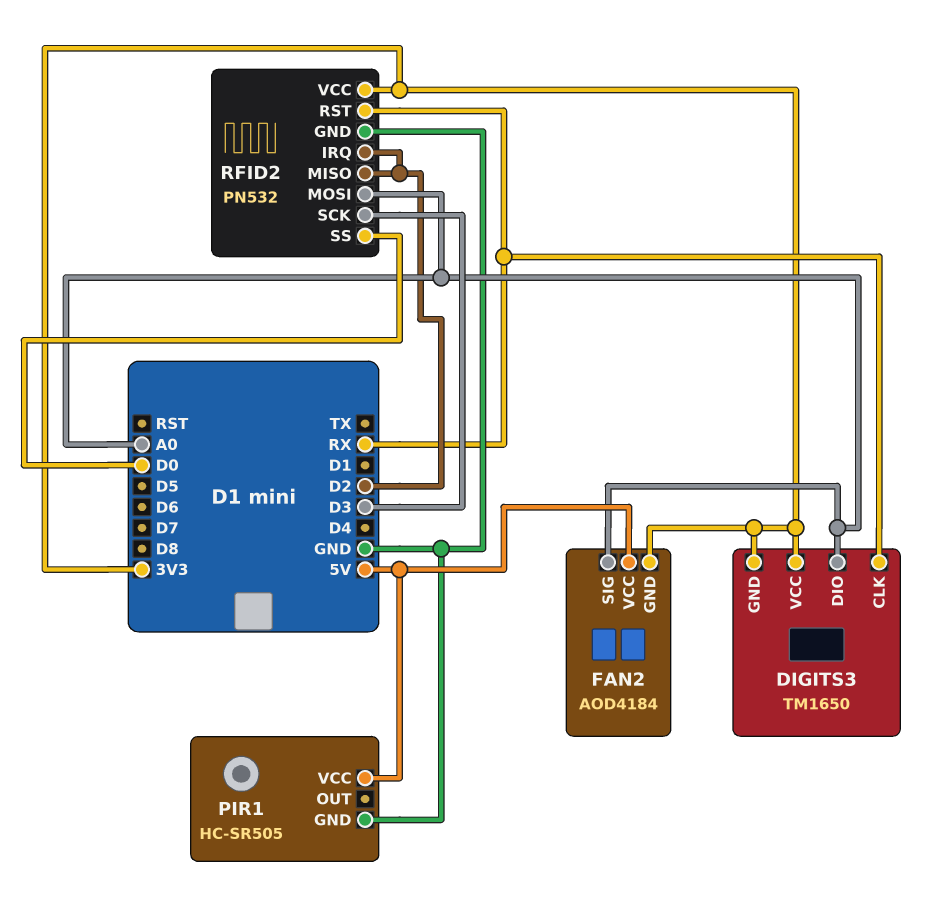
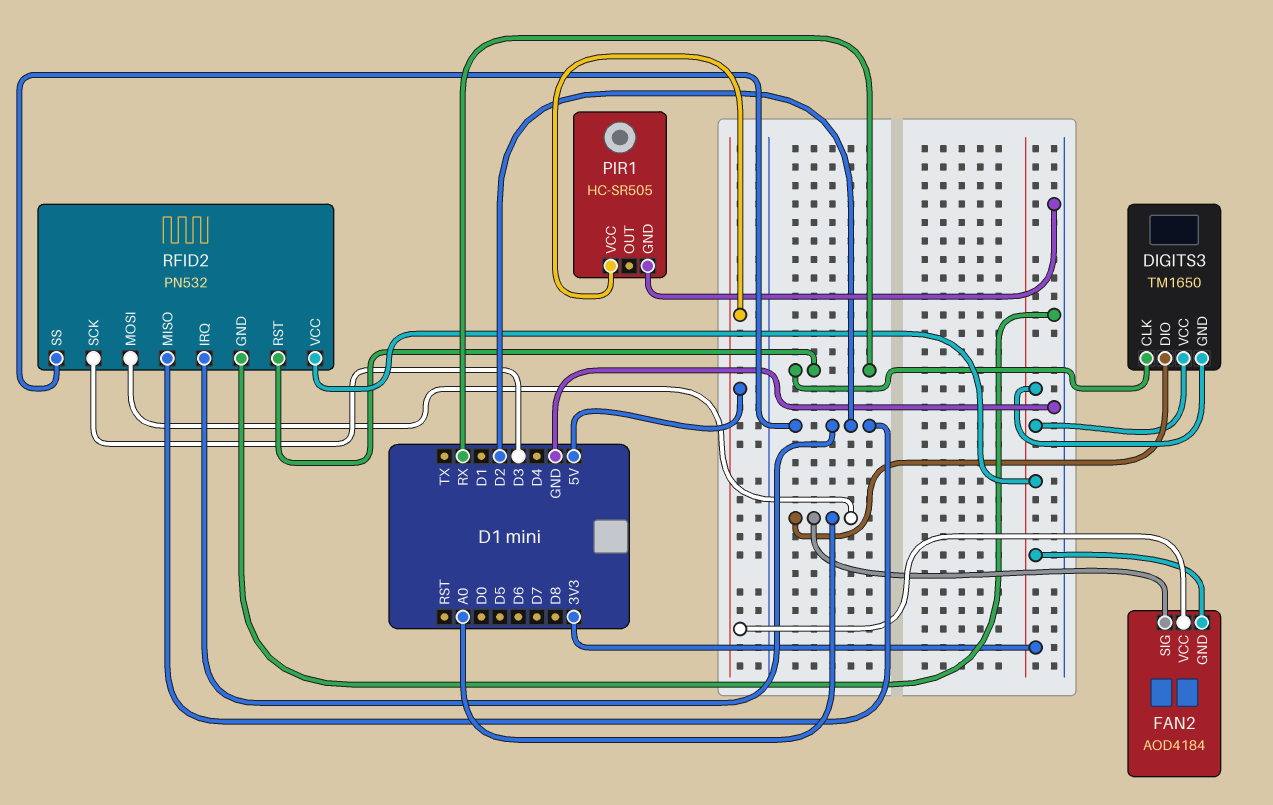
RFID2 pin SS: D0 -> D2

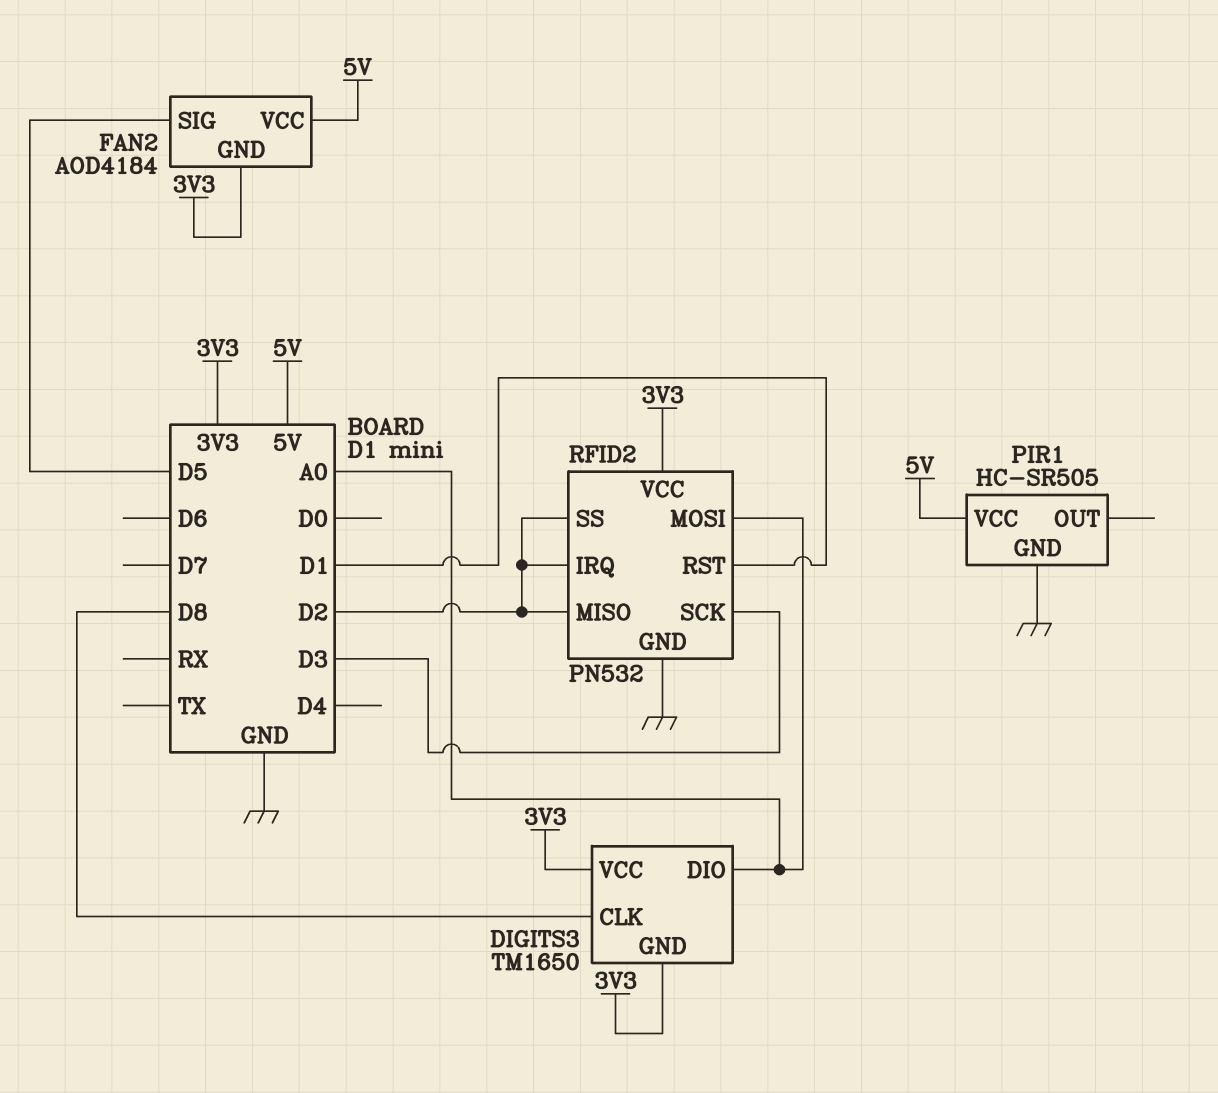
DIGITS3 pin CLK: RX -> D8
FAN2 pin SIG: A0 -> D5
RFID2 pin RST: RX -> D1

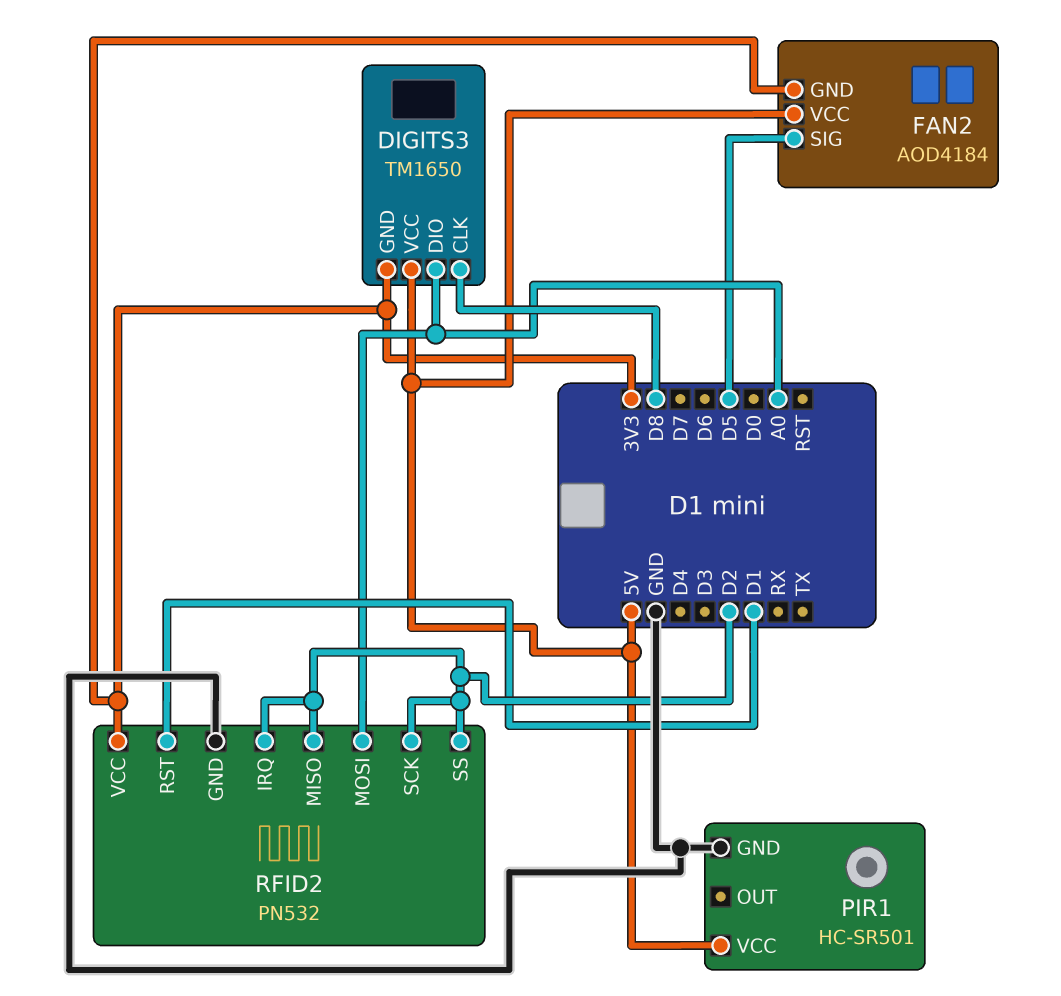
DIGITS3 pin VCC: 3V3 -> 5V
PIR1: HC-SR505 -> HC-SR501
RFID2 pin SCK: D3 -> D2

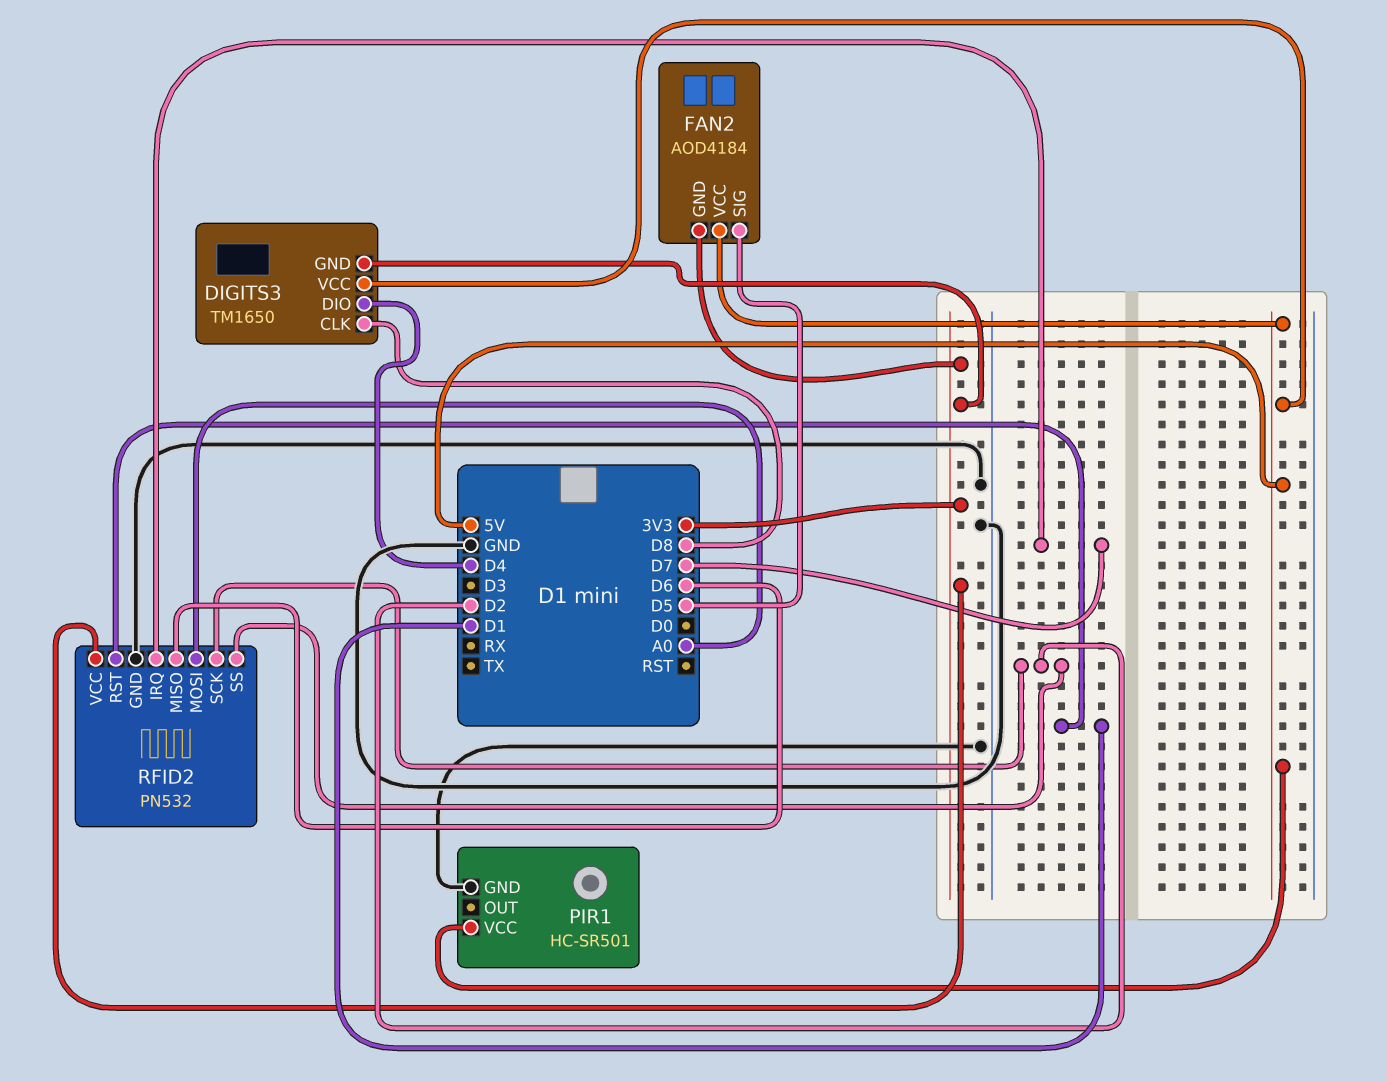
DIGITS3 pin DIO: A0 -> D4
RFID2 pin IRQ: D2 -> D7
RFID2 pin MISO: D2 -> D6

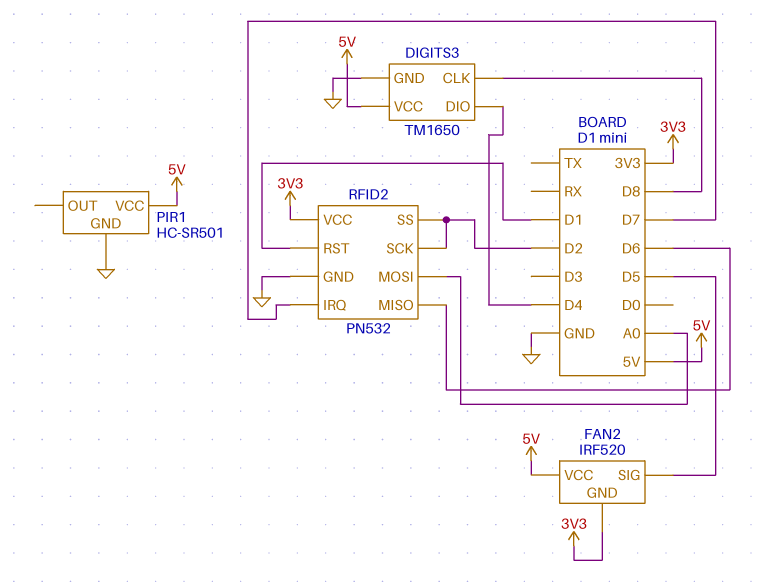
DIGITS3 pin GND: 3V3 -> GND
FAN2: AOD4184 -> IRF520

